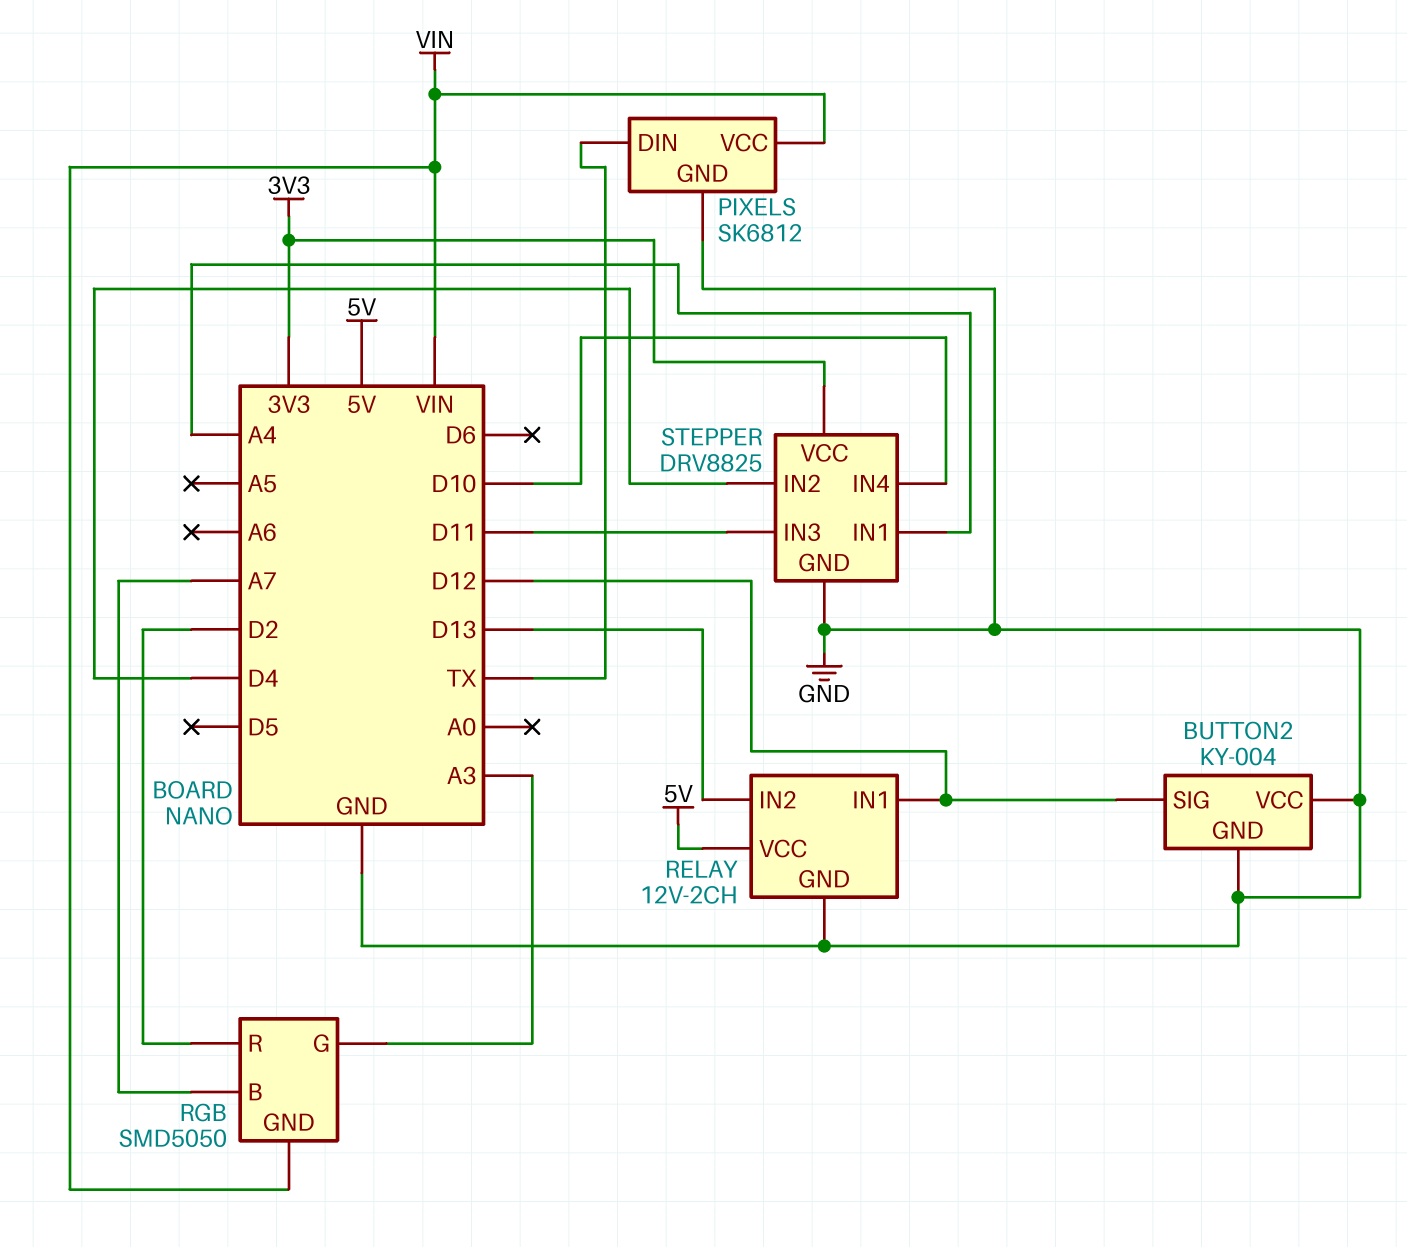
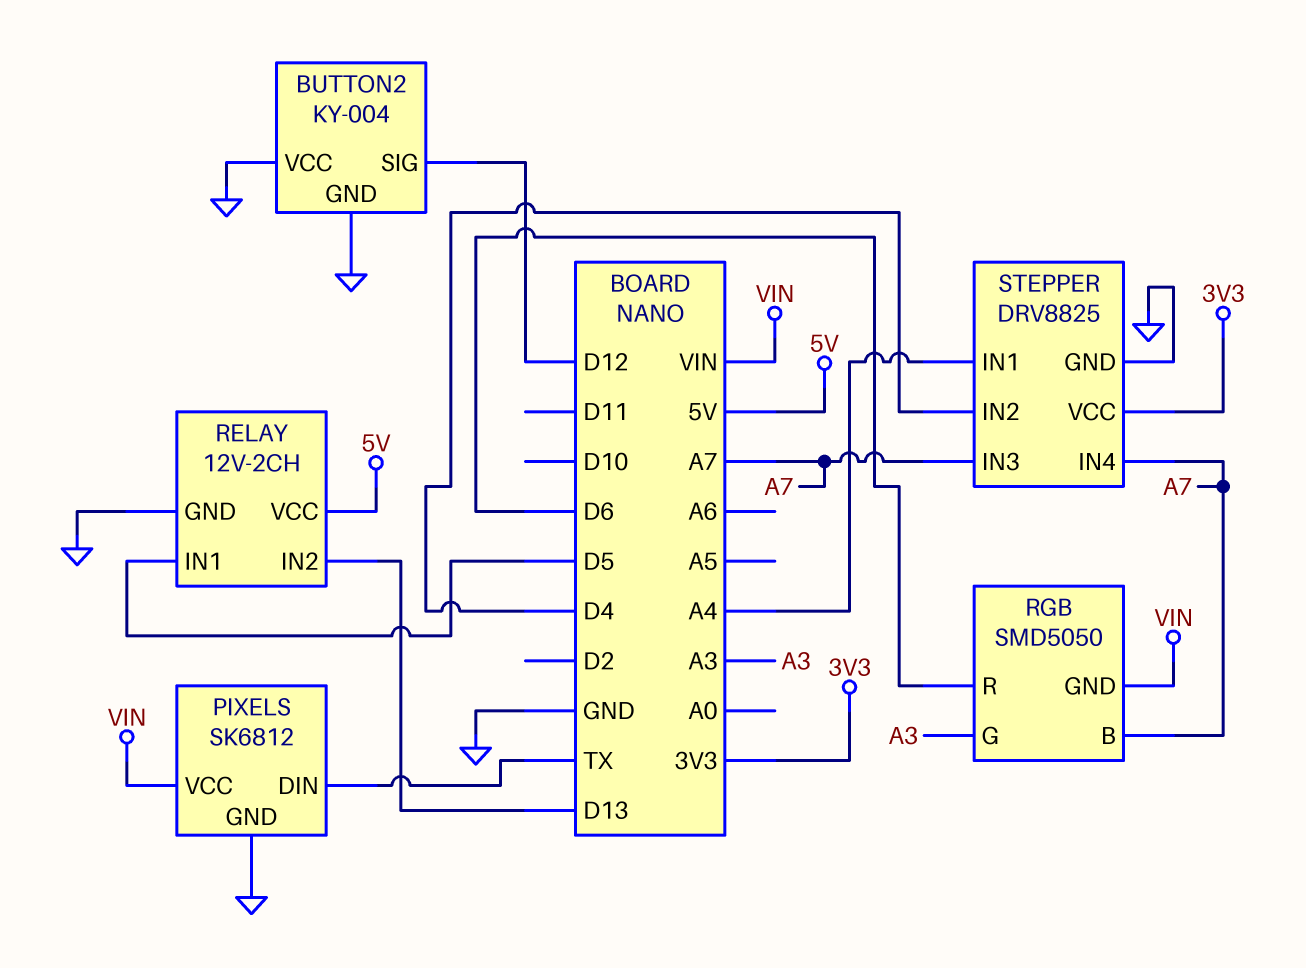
RELAY pin IN1: D12 -> D5
RGB pin R: D2 -> D6
STEPPER pin IN3: D11 -> A7
STEPPER pin IN4: D10 -> A7

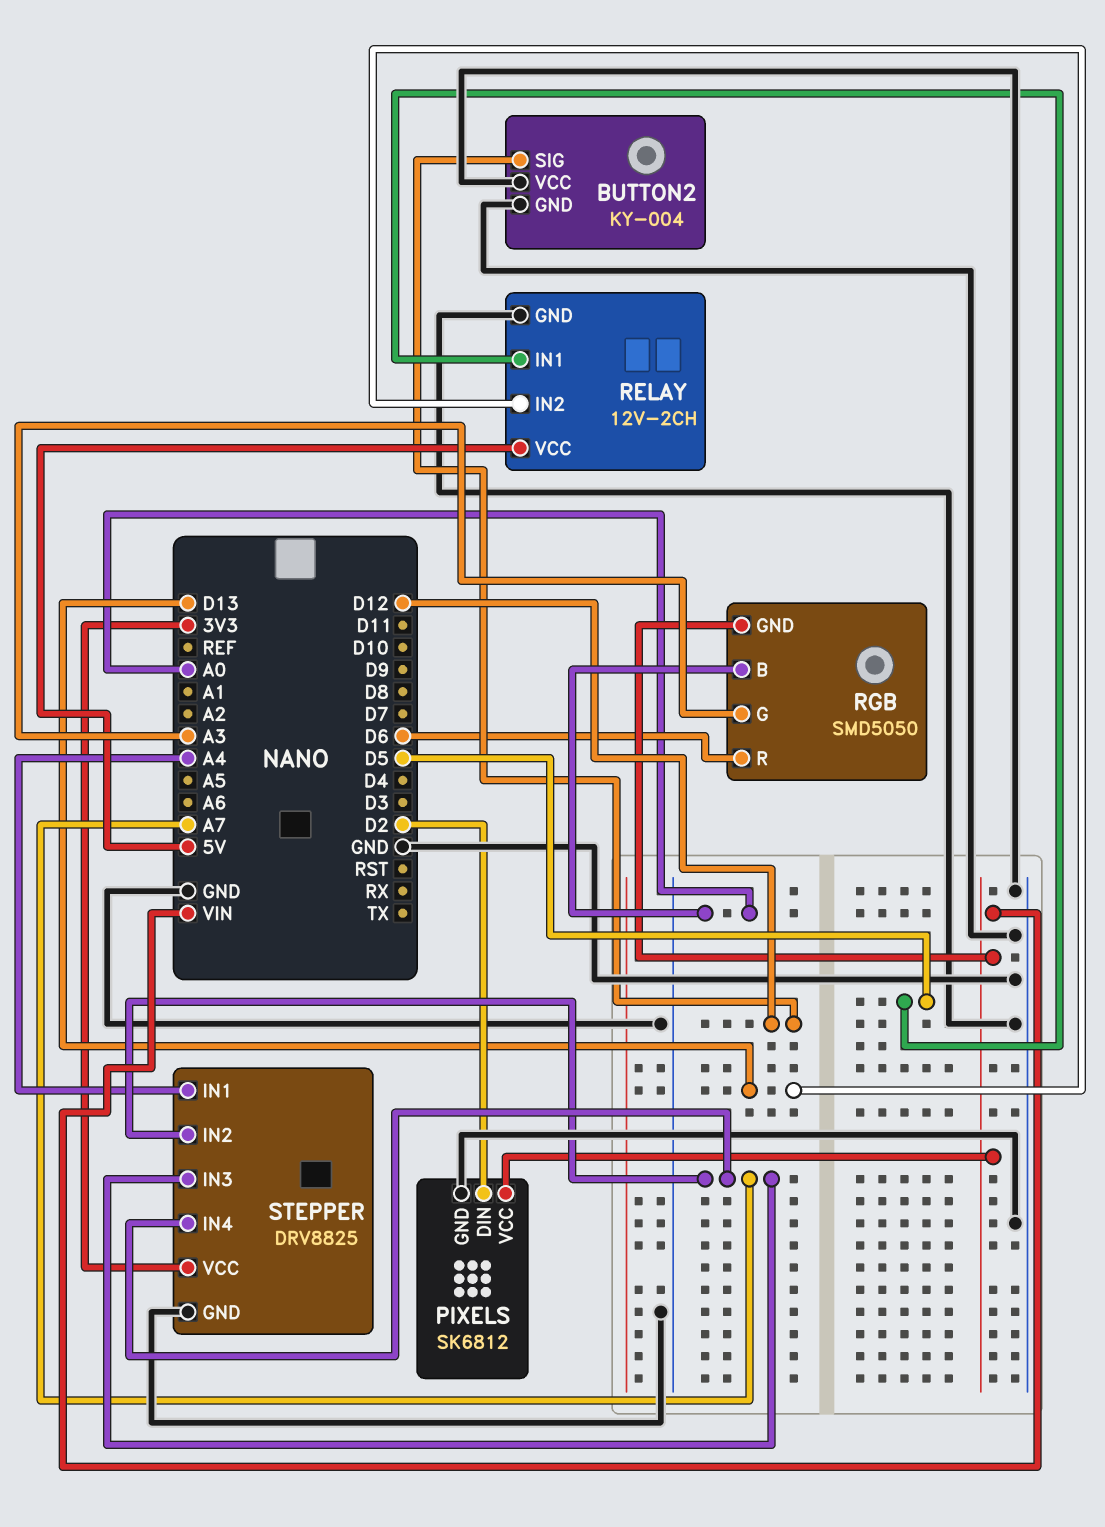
PIXELS pin DIN: TX -> D2
RGB pin B: A7 -> A0
STEPPER pin IN2: D4 -> A7

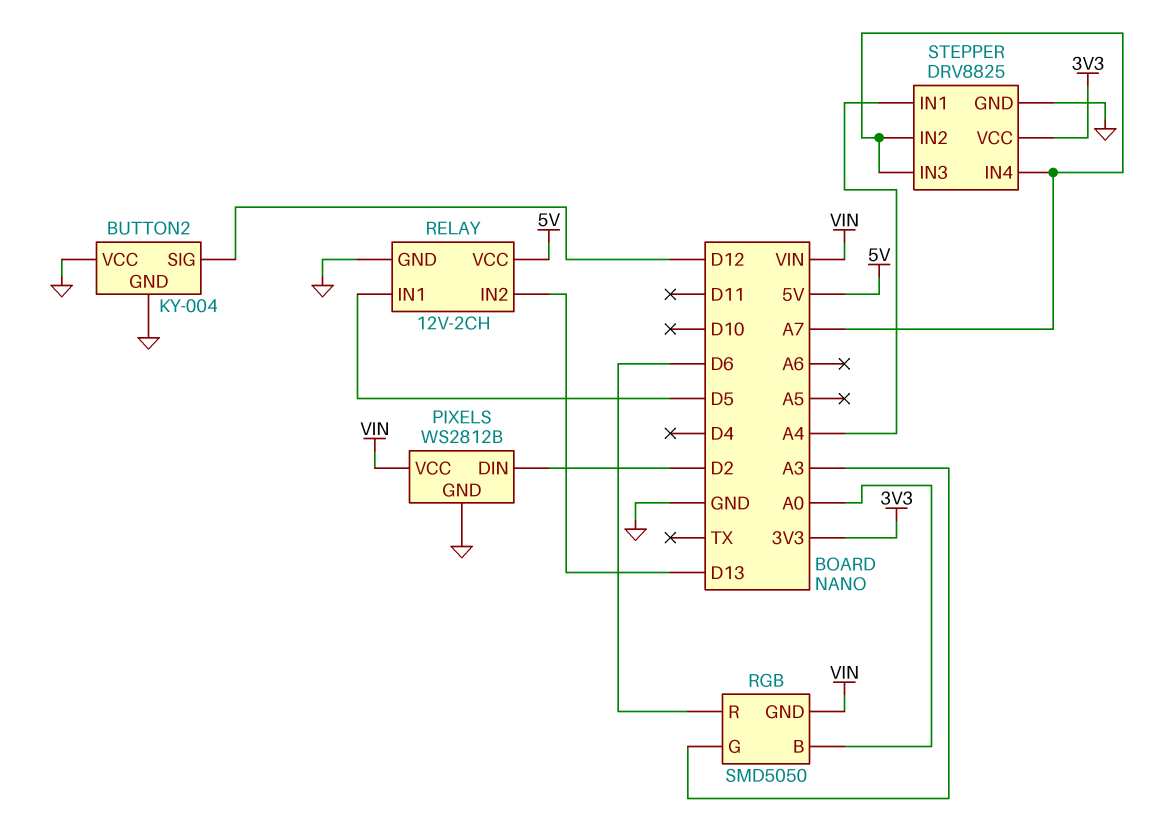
PIXELS: SK6812 -> WS2812B

